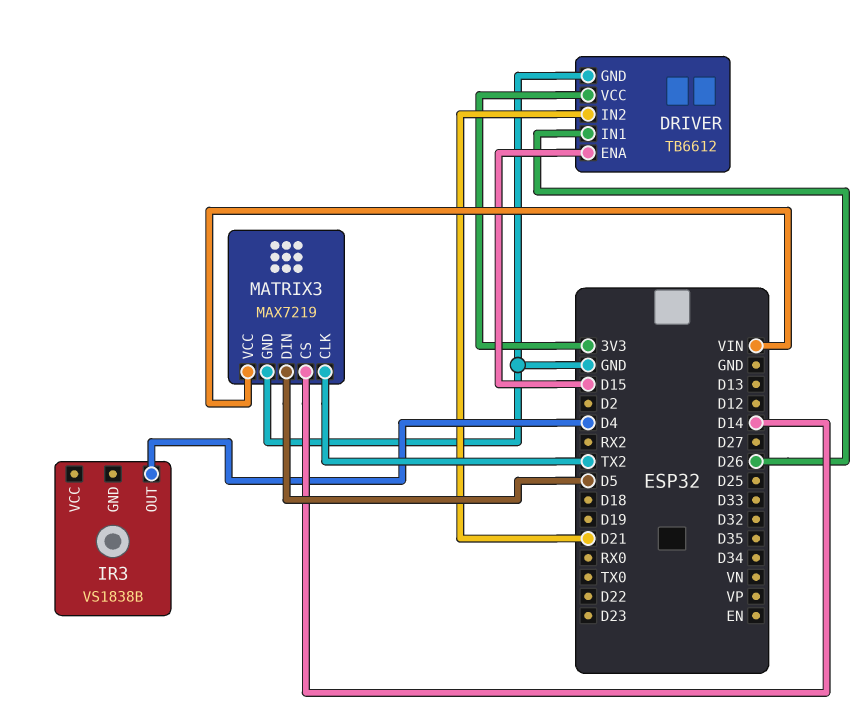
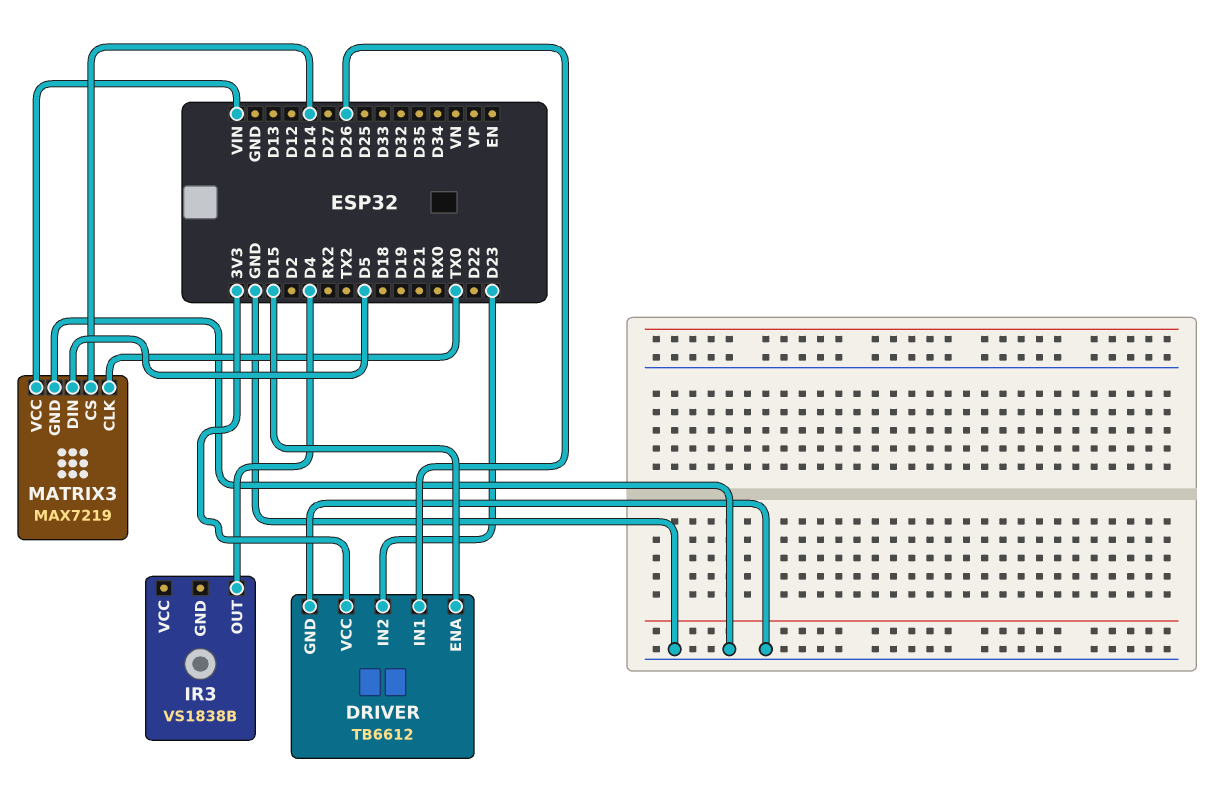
DRIVER pin IN2: D21 -> D23
MATRIX3 pin CLK: TX2 -> TX0

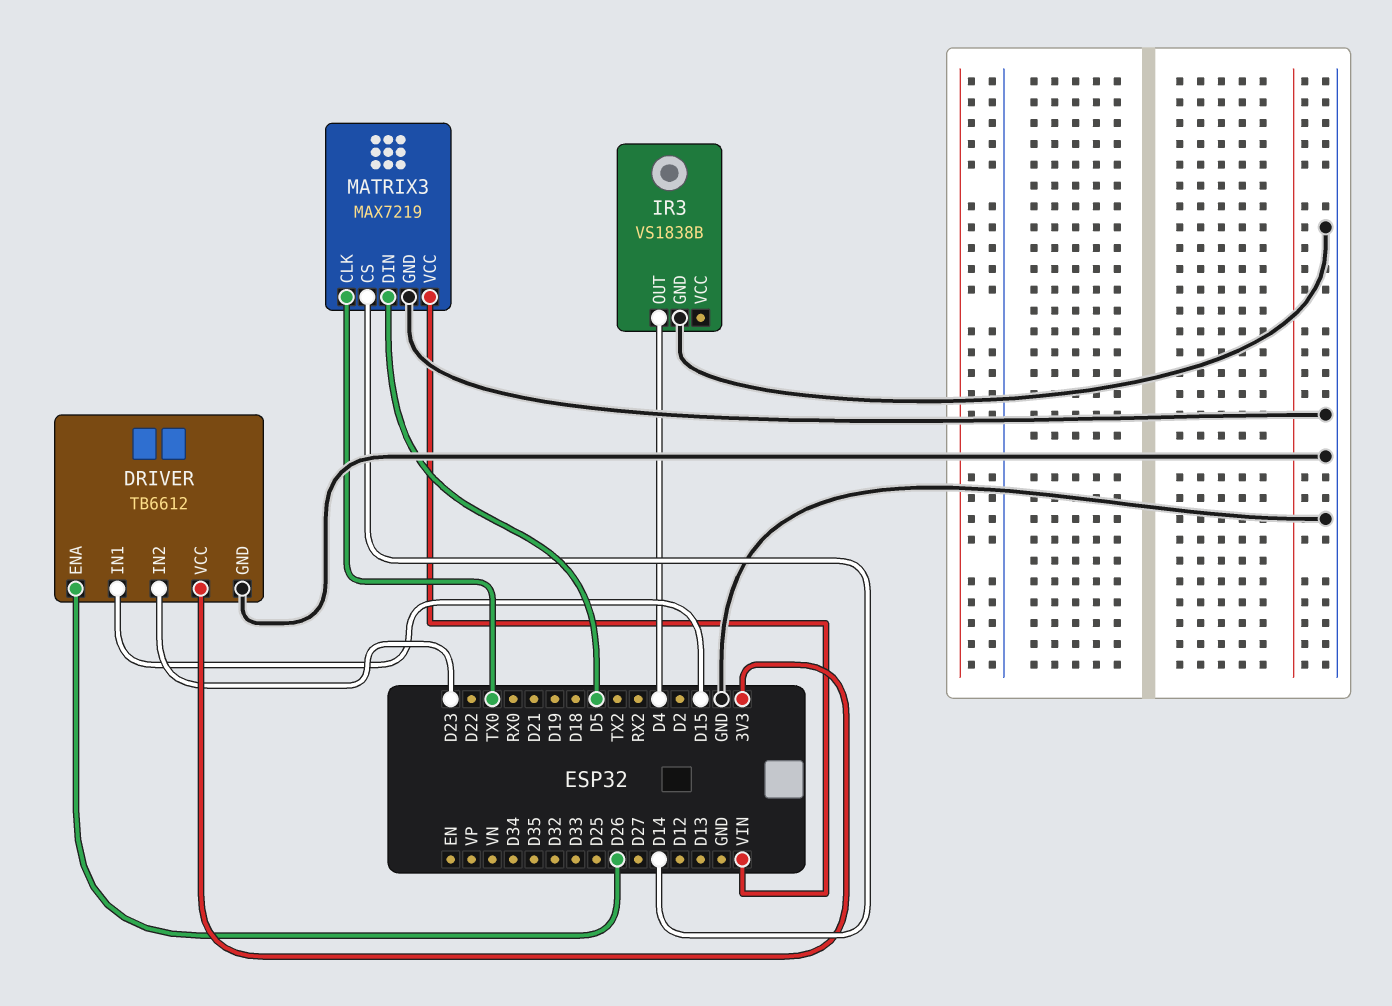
DRIVER pin ENA: D15 -> D26
DRIVER pin IN1: D26 -> D15
IR3 pin GND: none -> GND

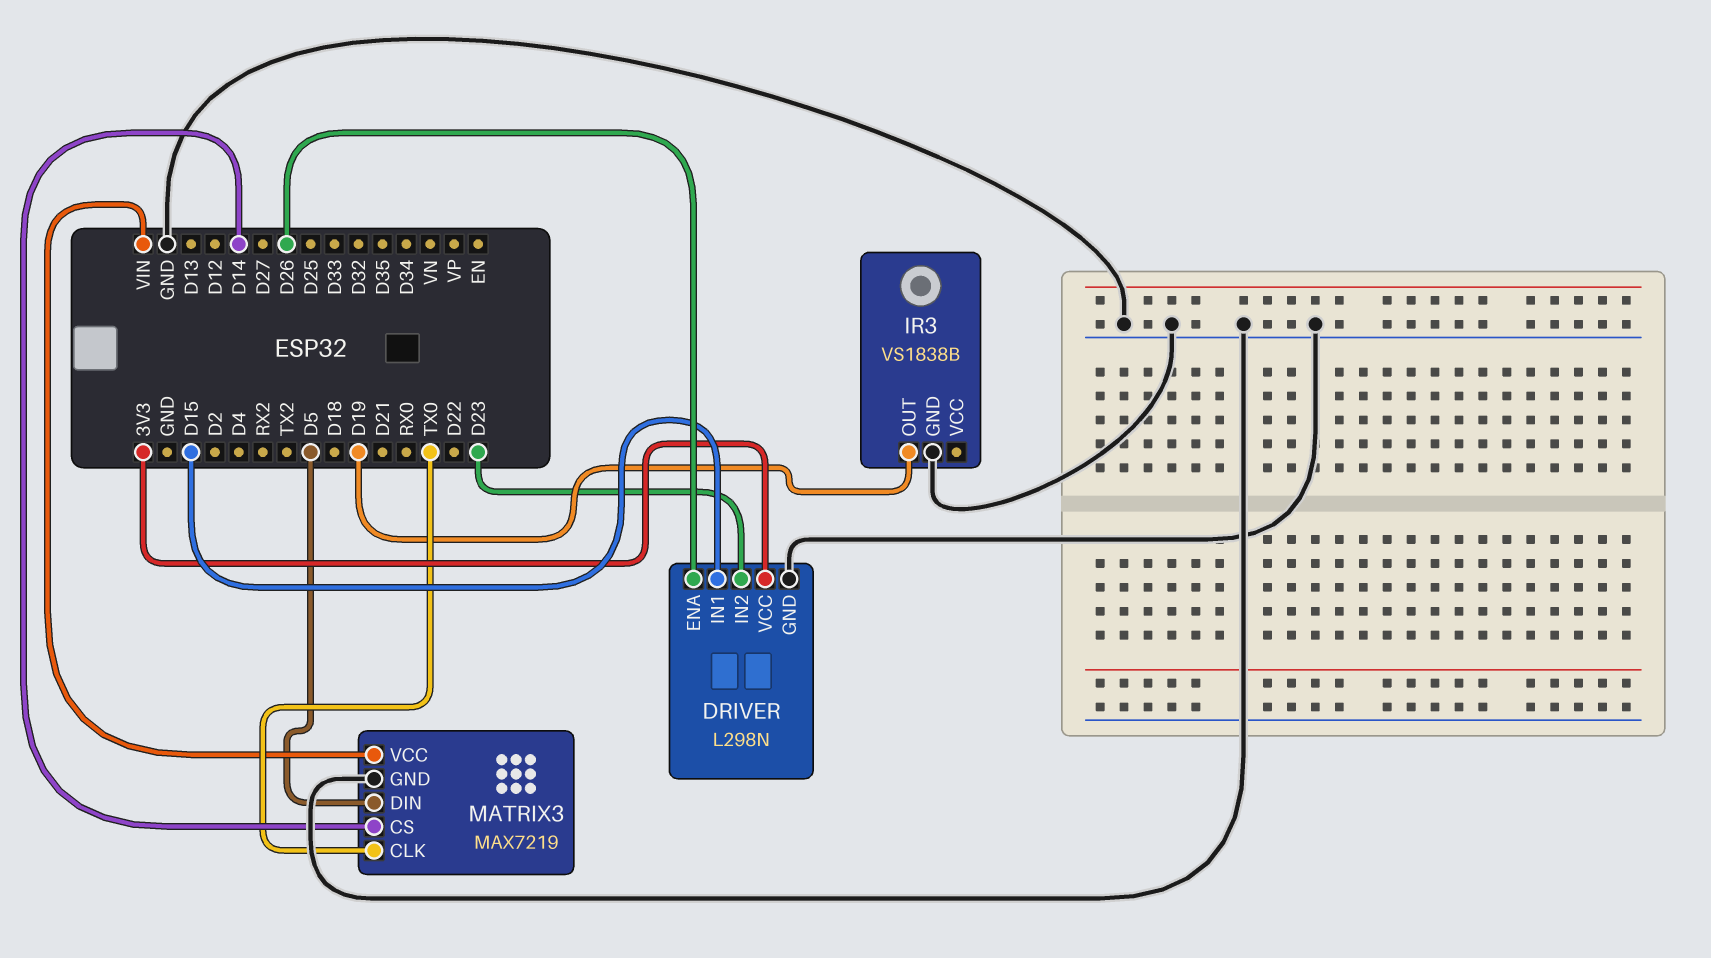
DRIVER: TB6612 -> L298N
IR3 pin OUT: D4 -> D19

